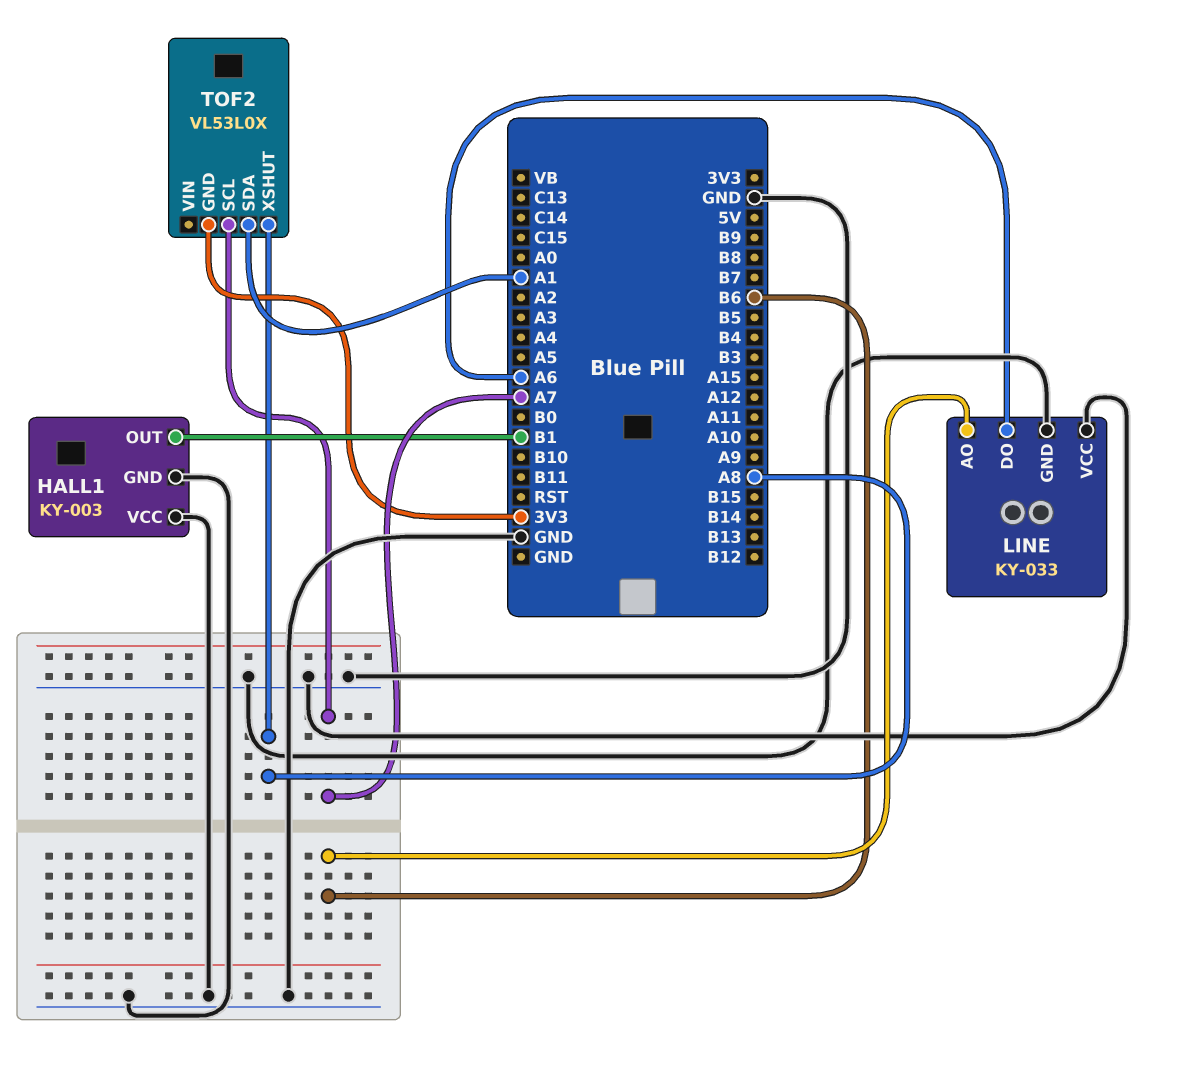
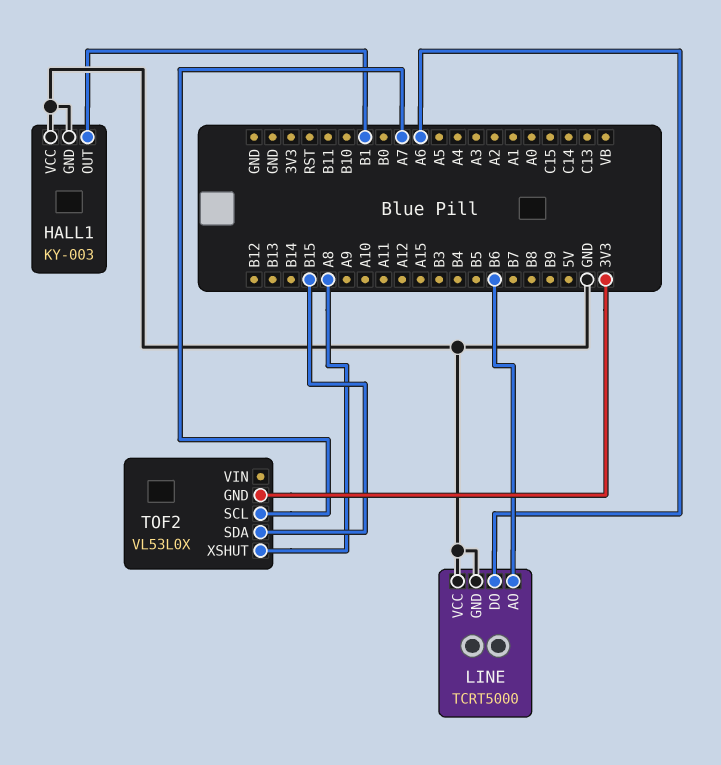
LINE: KY-033 -> TCRT5000
TOF2 pin SDA: A1 -> B15

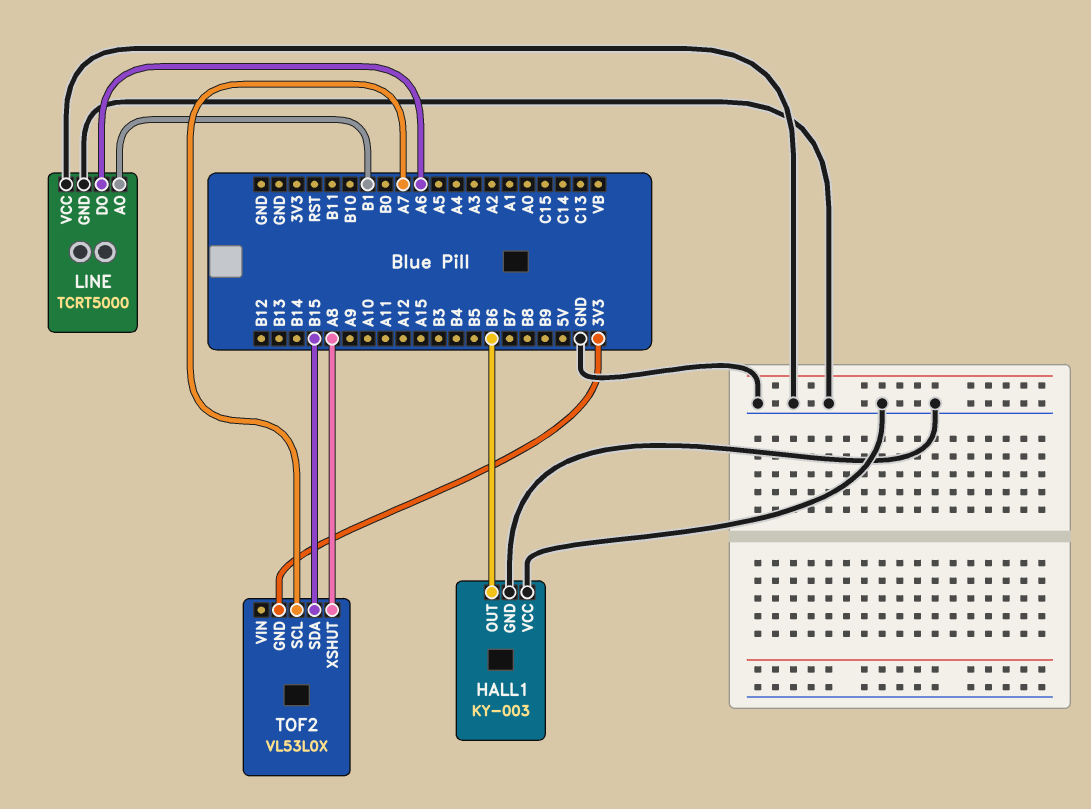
HALL1 pin OUT: B1 -> B6
LINE pin AO: B6 -> B1

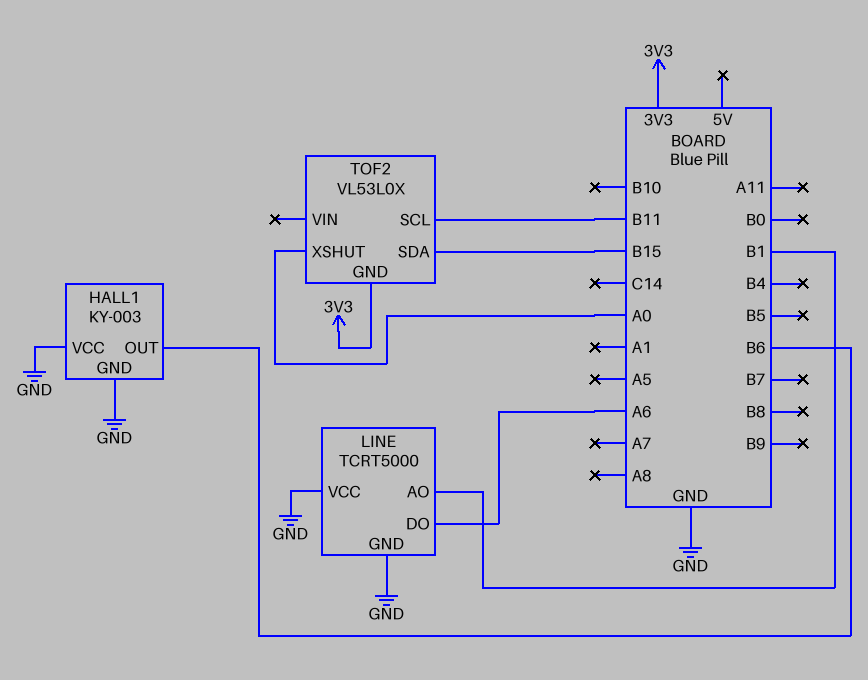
TOF2 pin SCL: A7 -> B11
TOF2 pin XSHUT: A8 -> A0

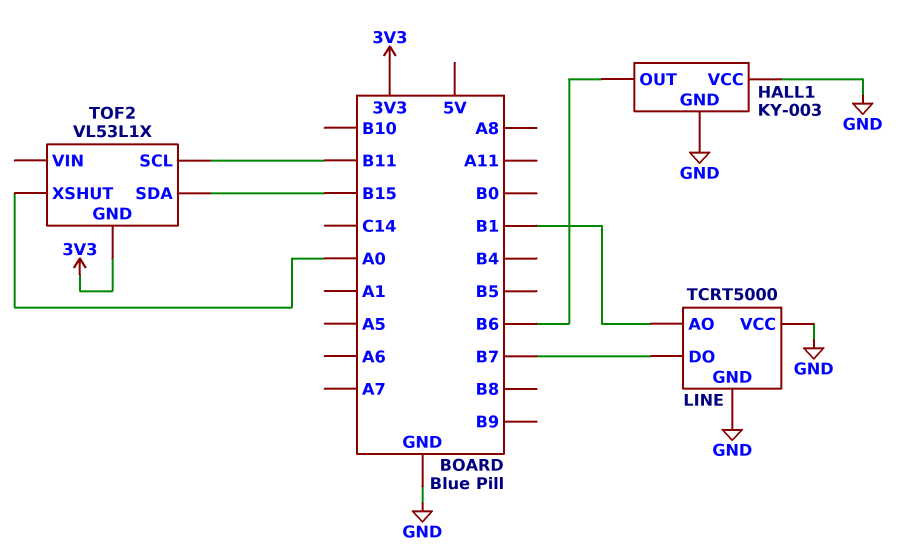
LINE pin DO: A6 -> B7
TOF2: VL53L0X -> VL53L1X

